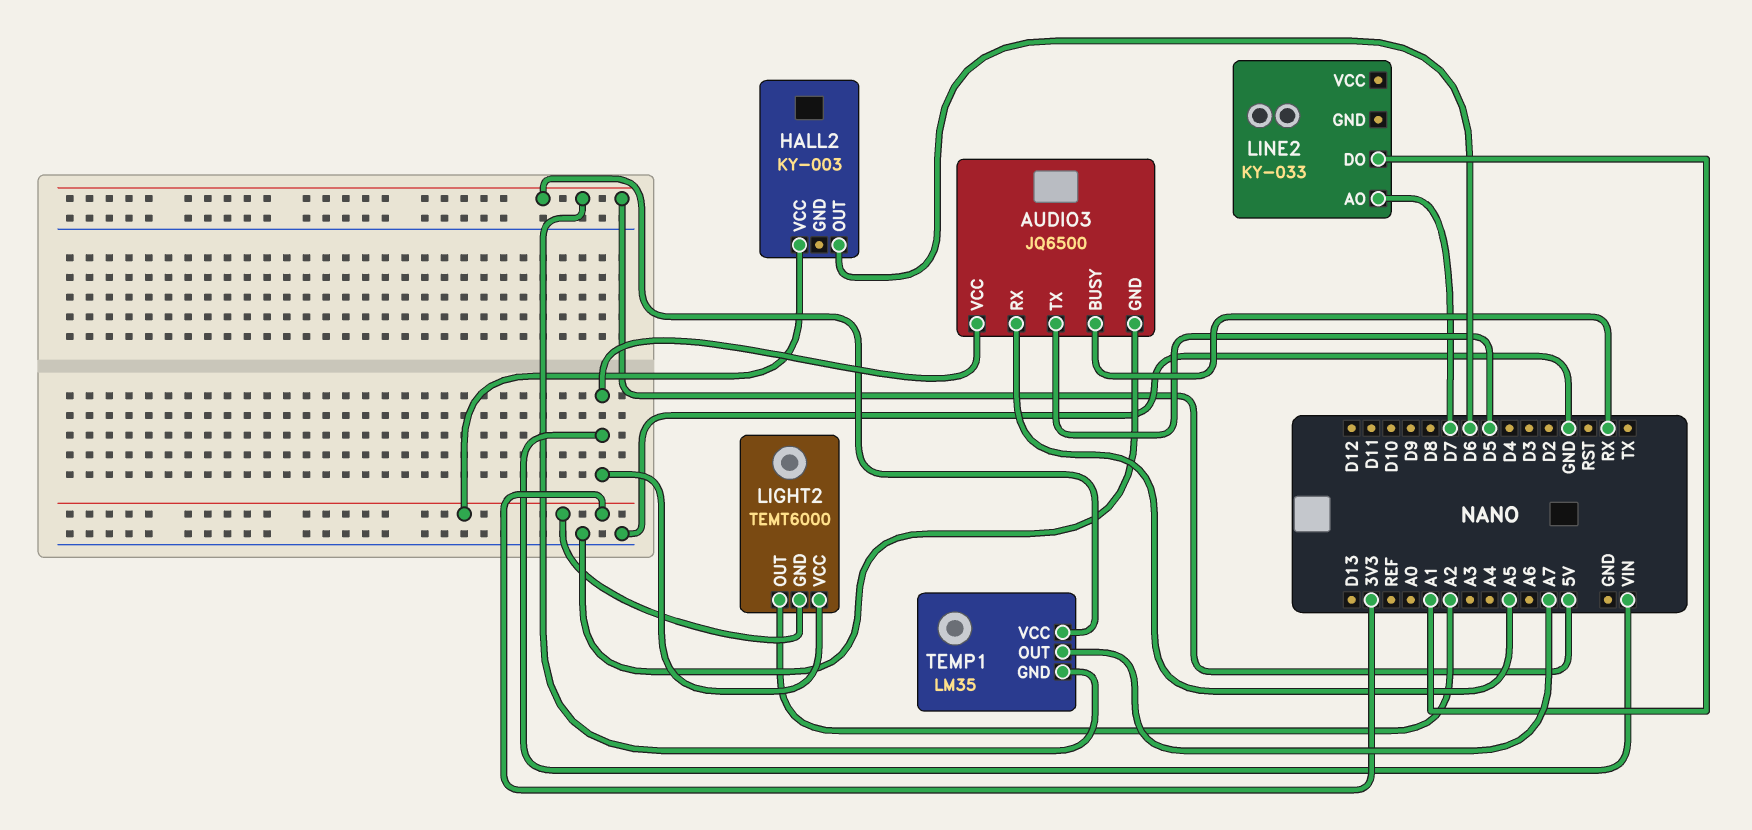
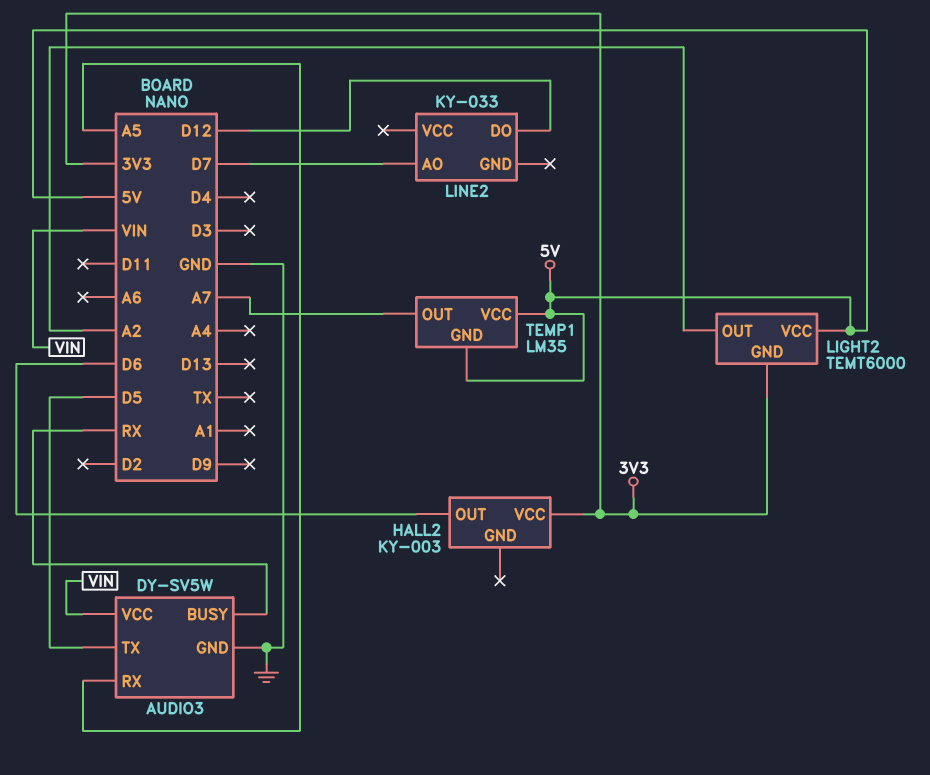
AUDIO3: JQ6500 -> DY-SV5W
LIGHT2 pin VCC: VIN -> 5V
LINE2 pin DO: A1 -> D12

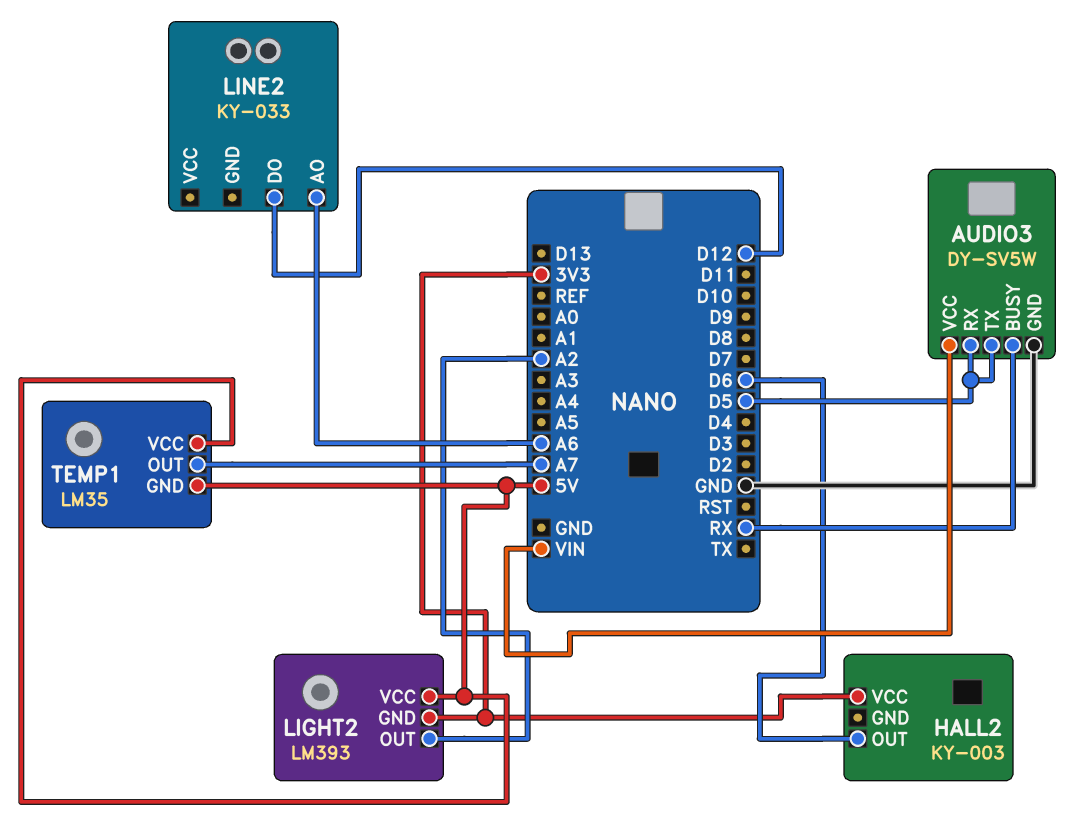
AUDIO3 pin RX: A5 -> D5
LIGHT2: TEMT6000 -> LM393
LINE2 pin AO: D7 -> A6

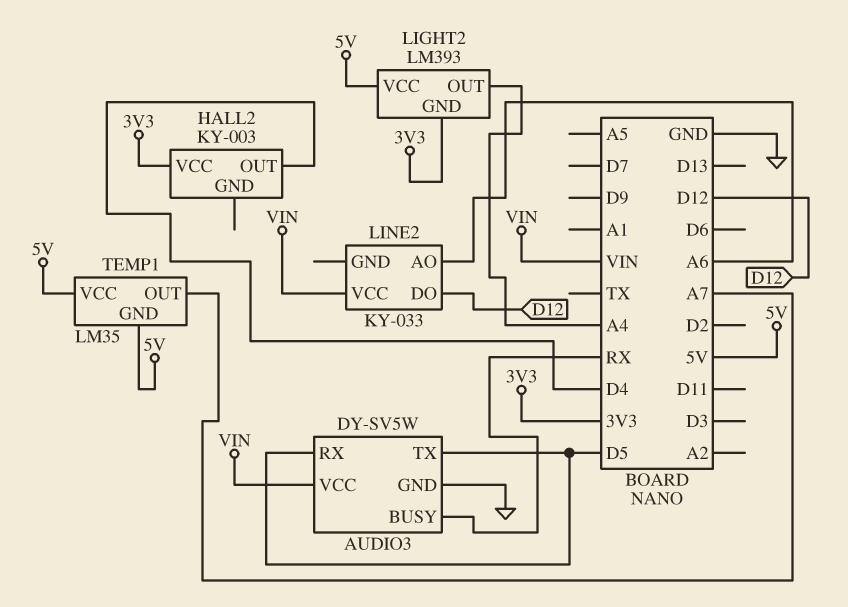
HALL2 pin OUT: D6 -> D4
LIGHT2 pin OUT: A2 -> A4
LINE2 pin VCC: none -> VIN

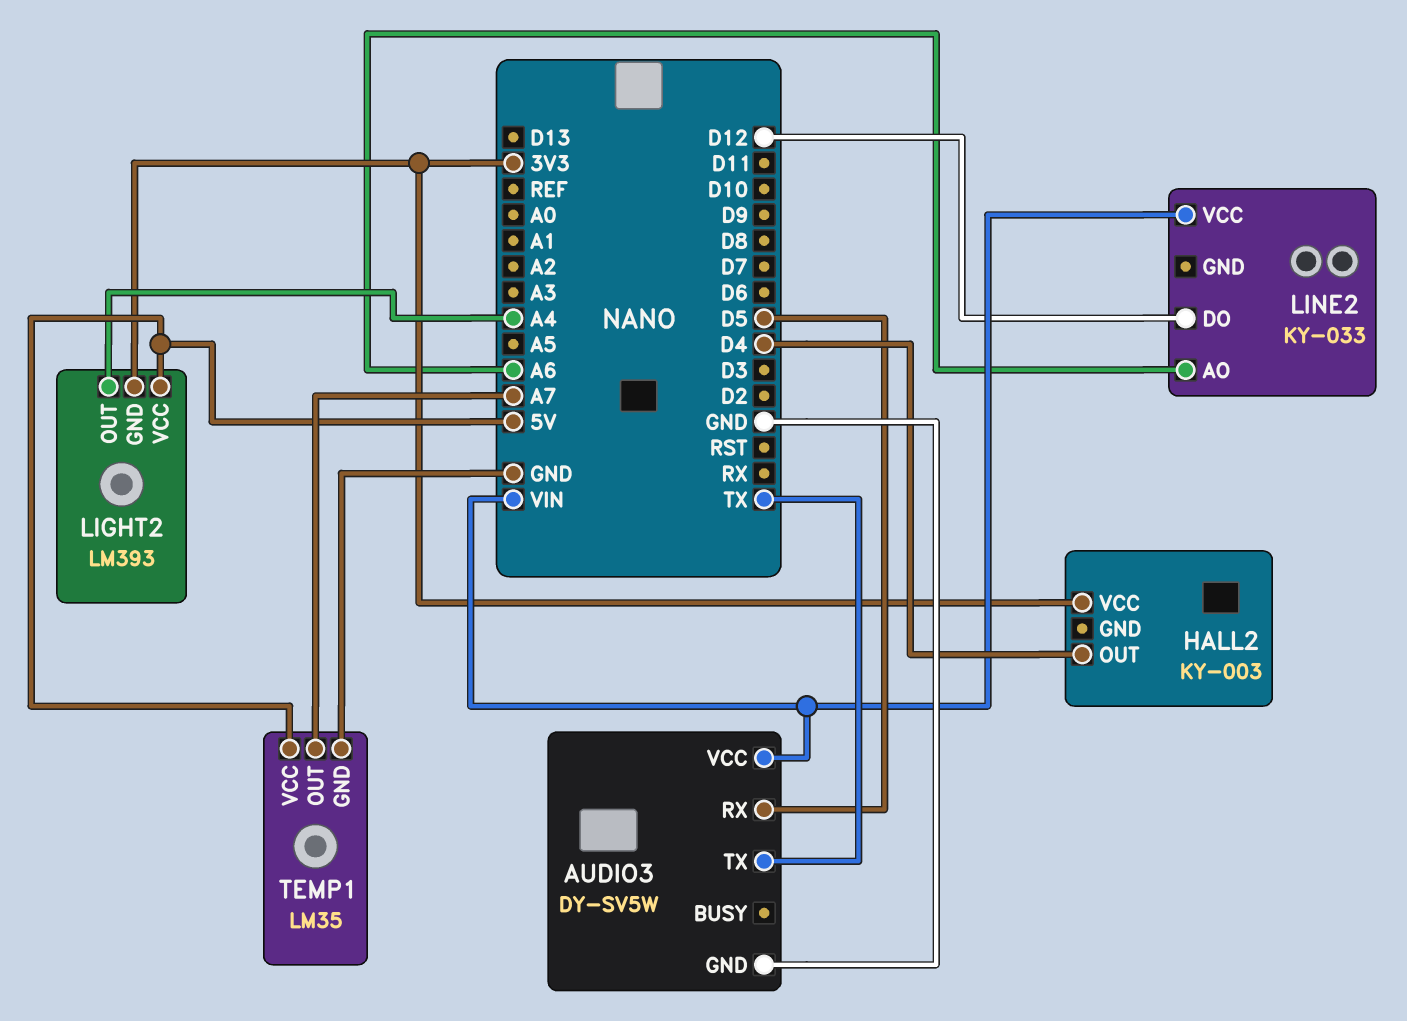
AUDIO3 pin BUSY: RX -> none
AUDIO3 pin TX: D5 -> TX
TEMP1 pin GND: 5V -> GND

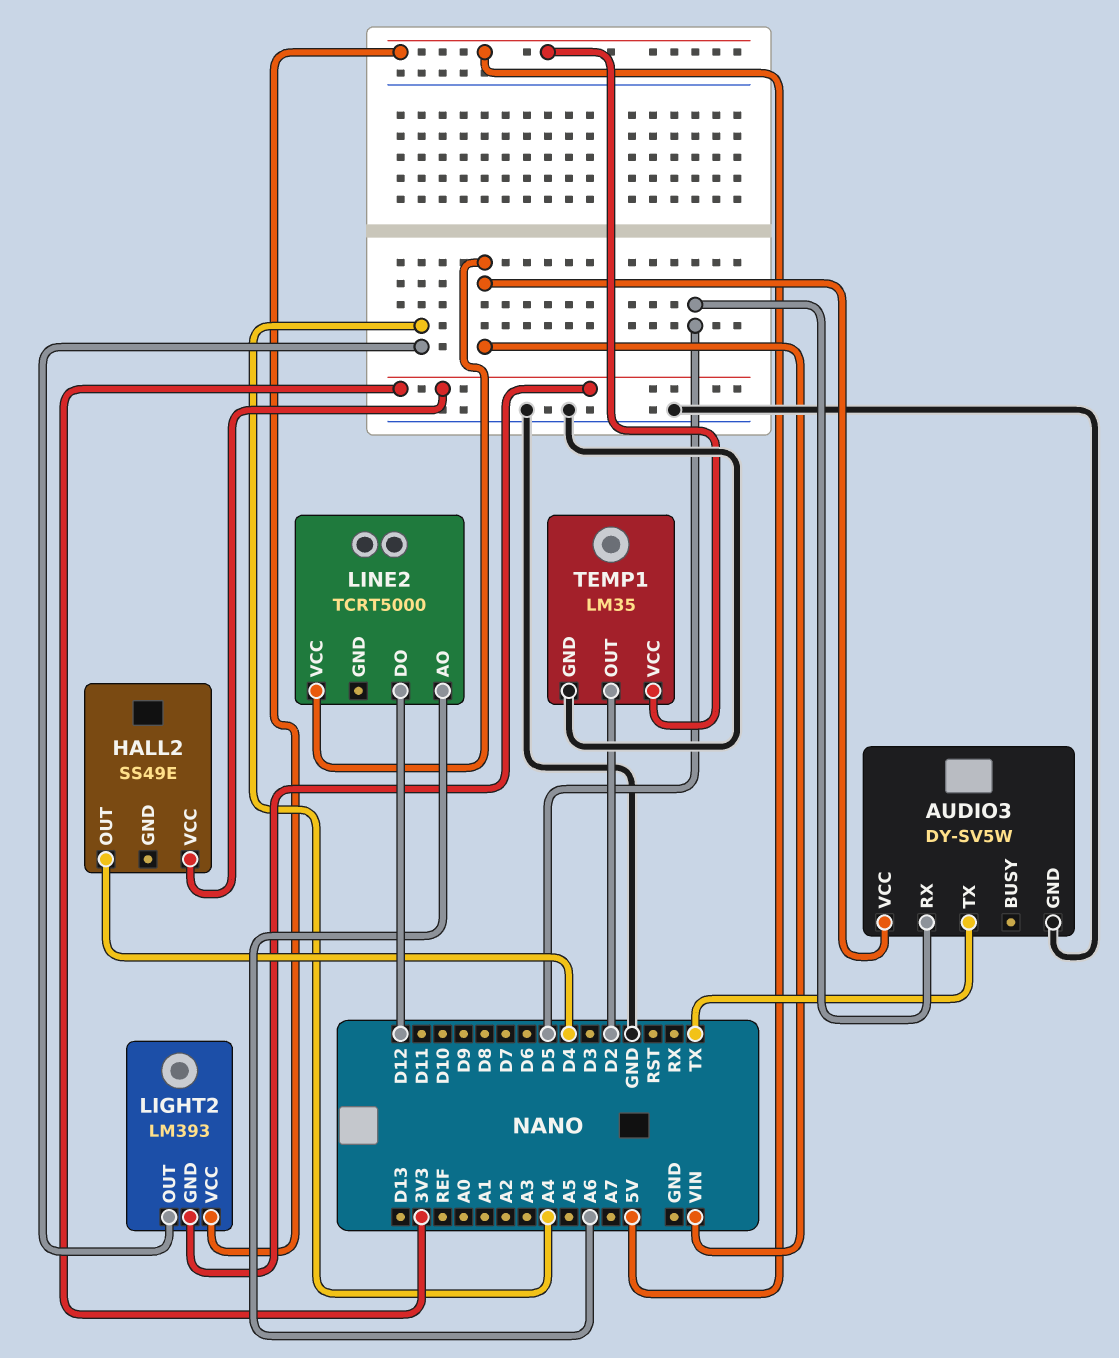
HALL2: KY-003 -> SS49E
LINE2: KY-033 -> TCRT5000
TEMP1 pin OUT: A7 -> D2

